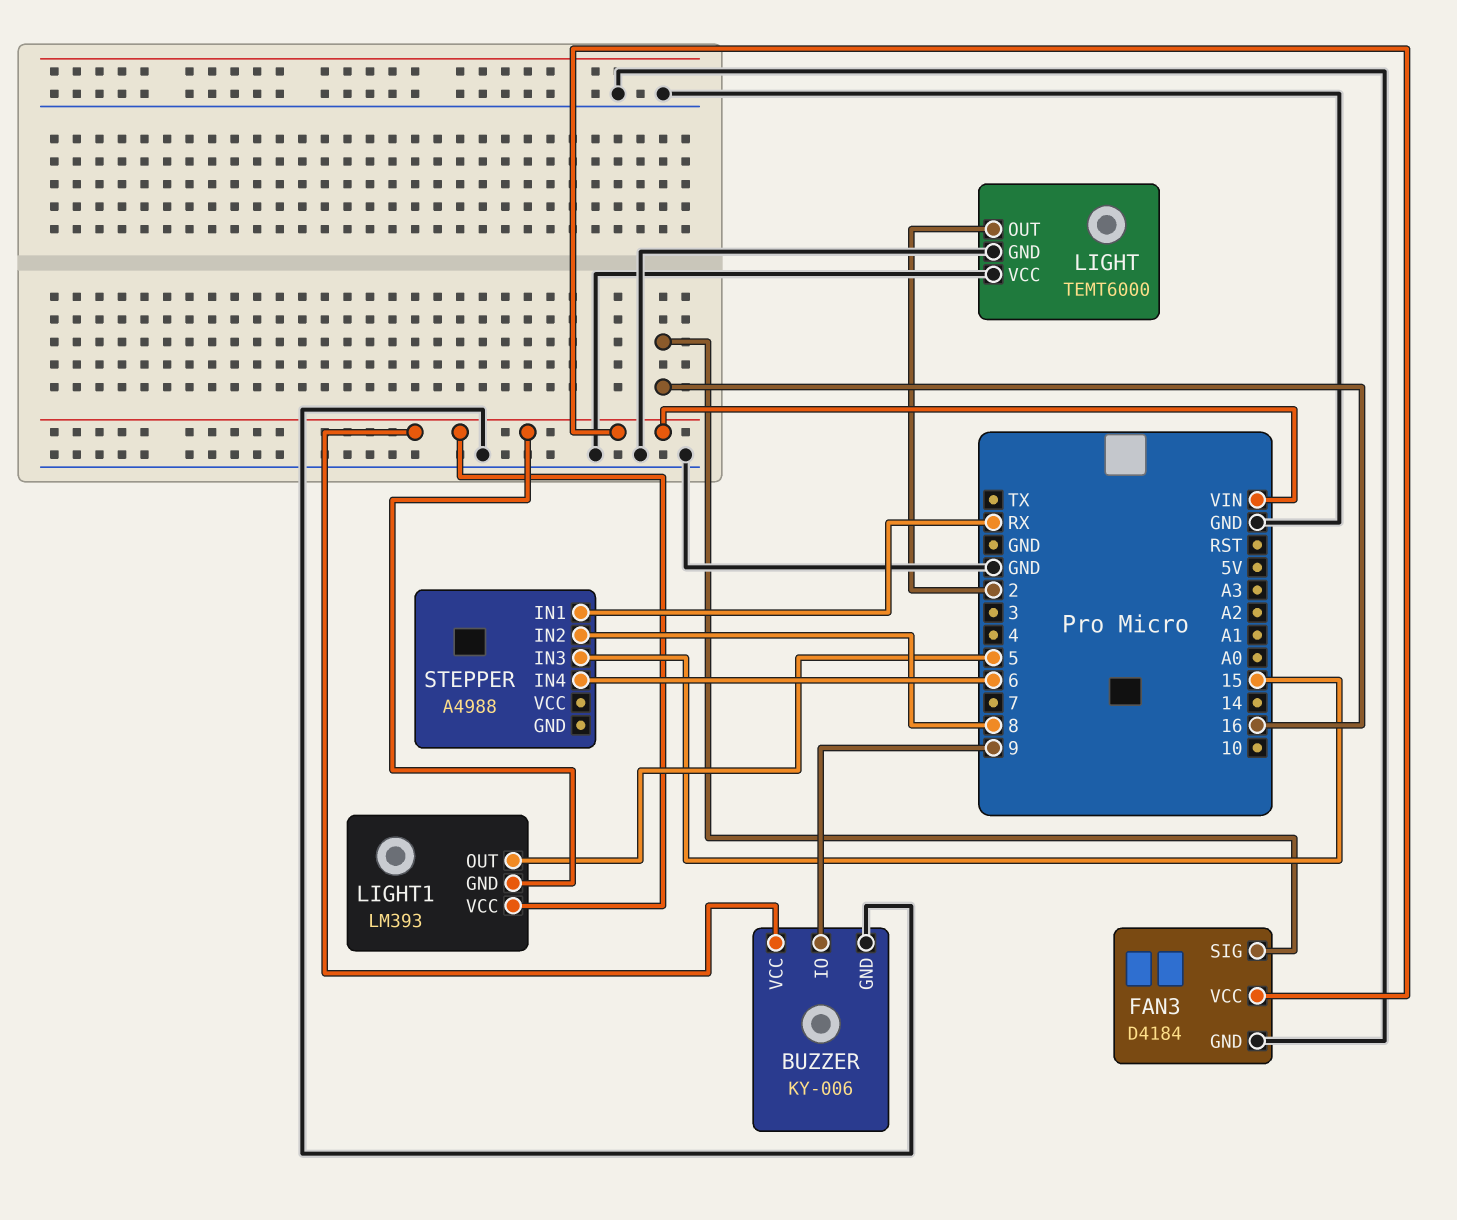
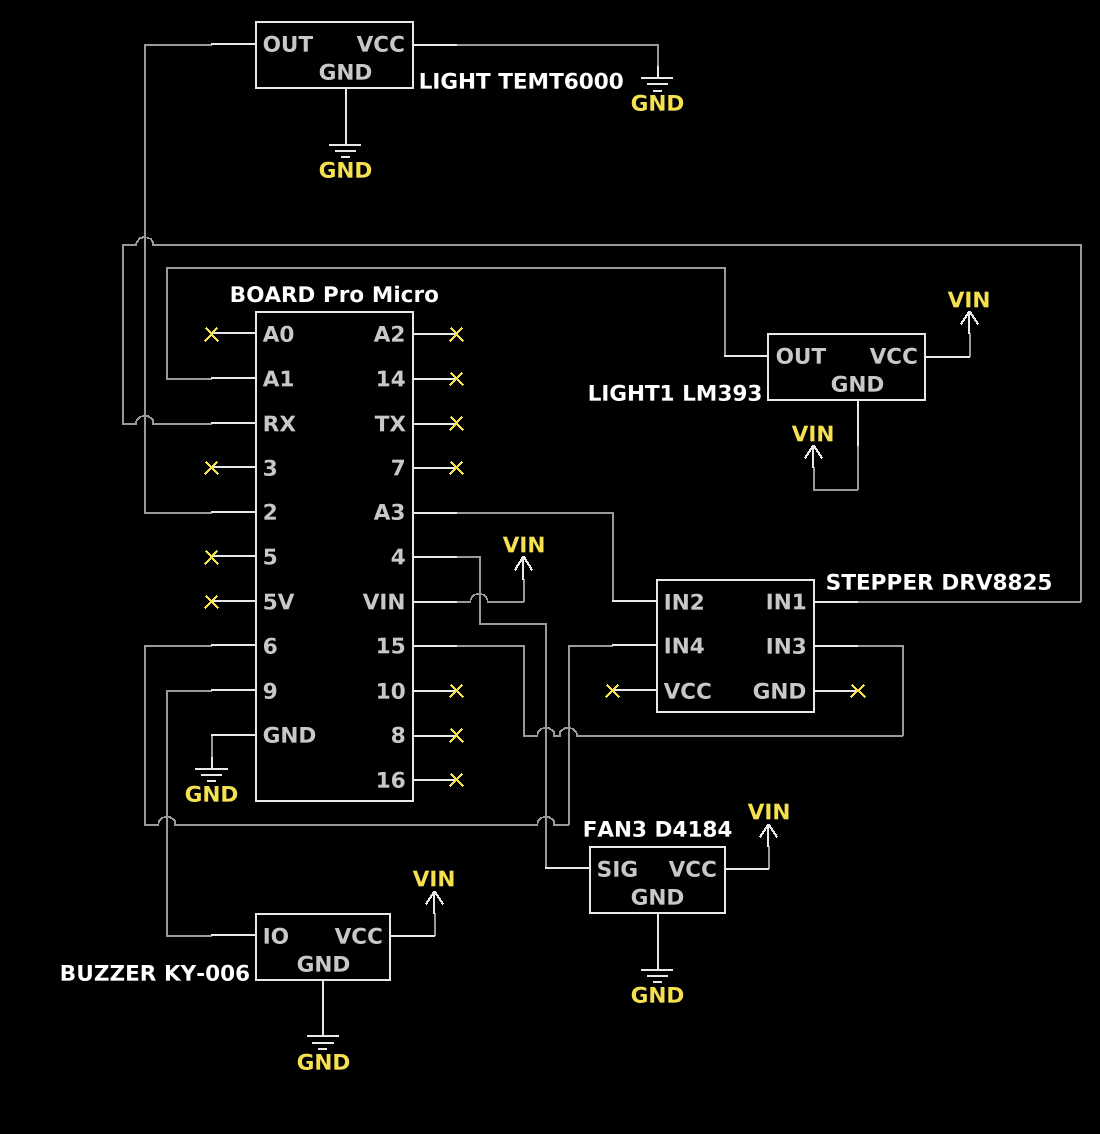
FAN3 pin SIG: 16 -> 4
LIGHT1 pin OUT: 5 -> A1
STEPPER: A4988 -> DRV8825
STEPPER pin IN2: 8 -> A3

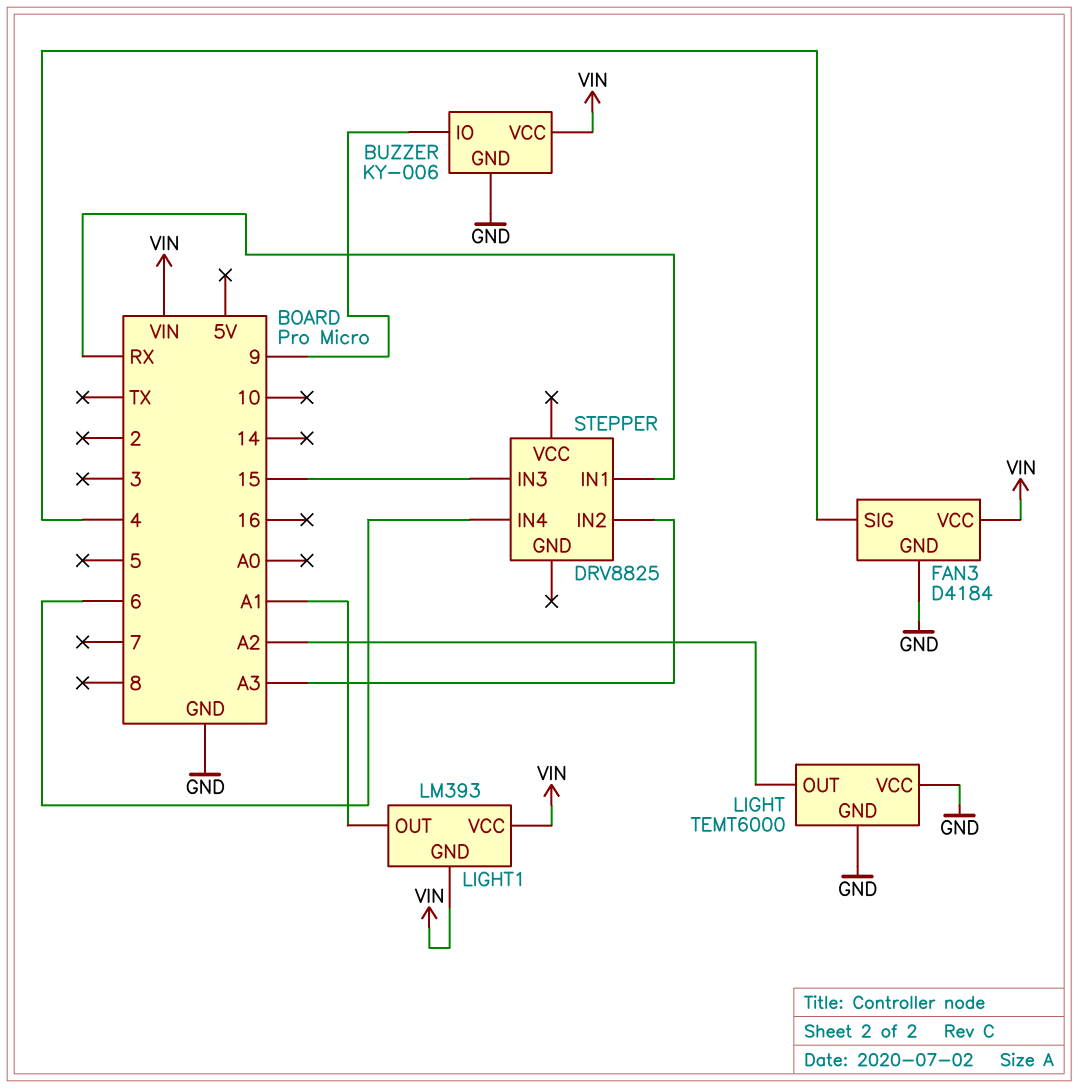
LIGHT pin OUT: 2 -> A2

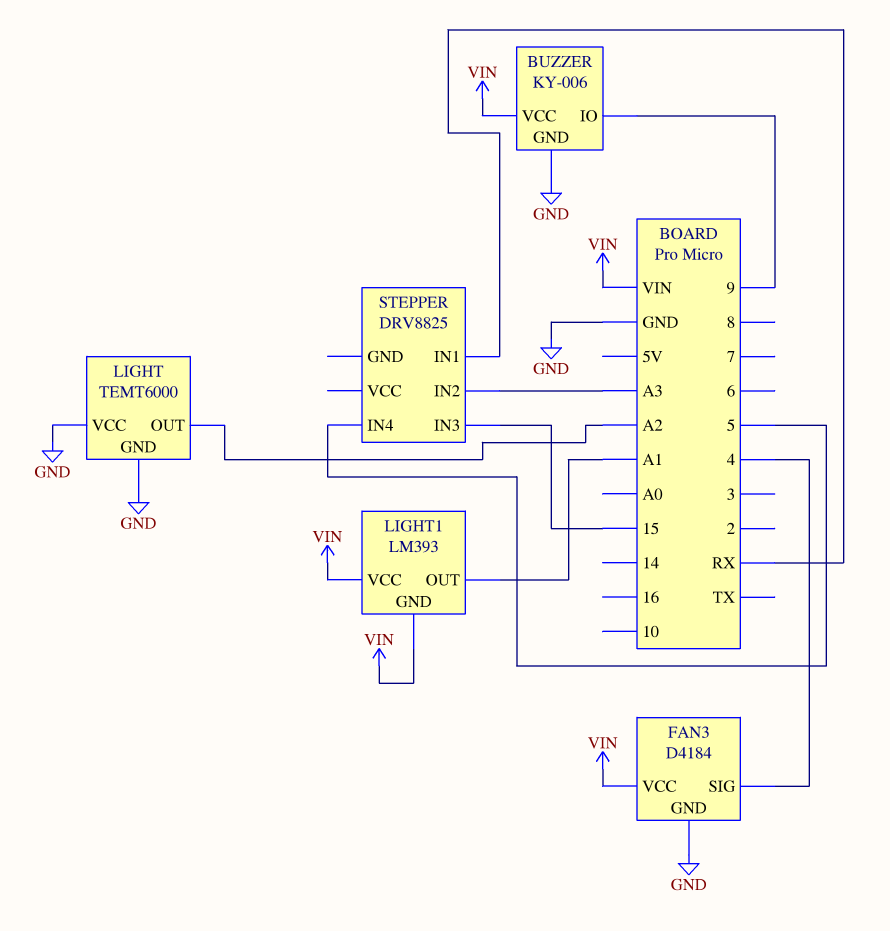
STEPPER pin IN4: 6 -> 5

